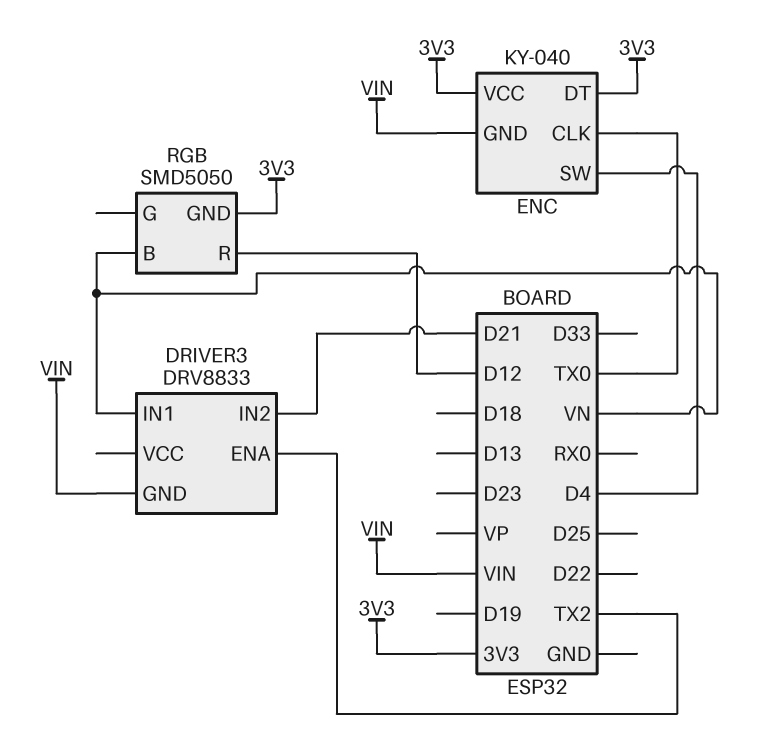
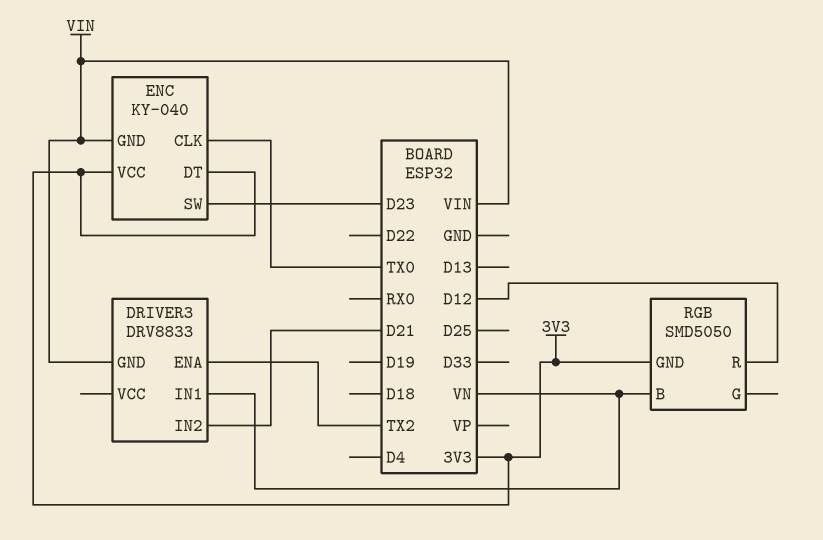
ENC pin SW: D4 -> D23

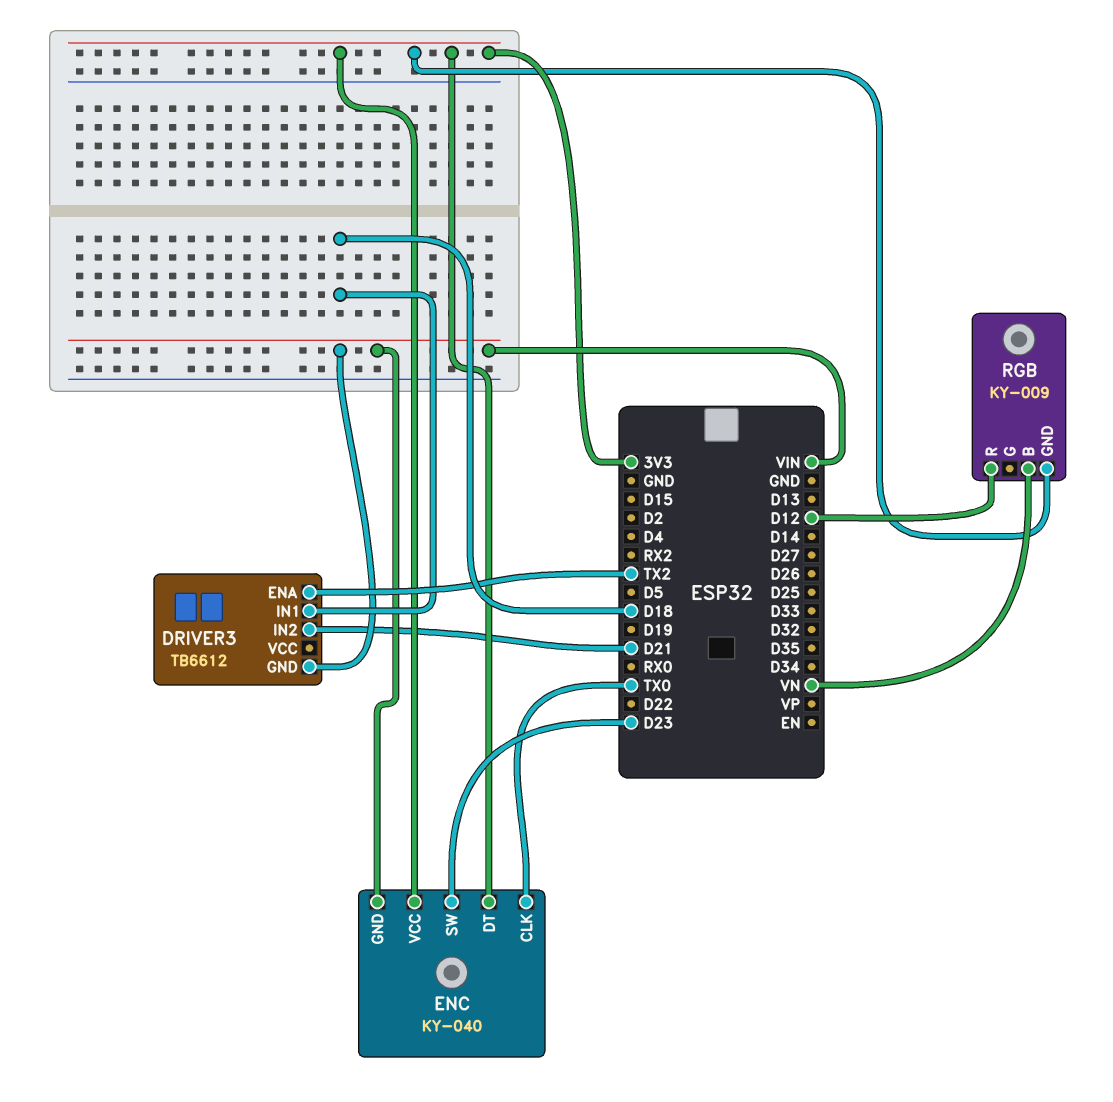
DRIVER3: DRV8833 -> TB6612
DRIVER3 pin IN1: VN -> D18
RGB: SMD5050 -> KY-009

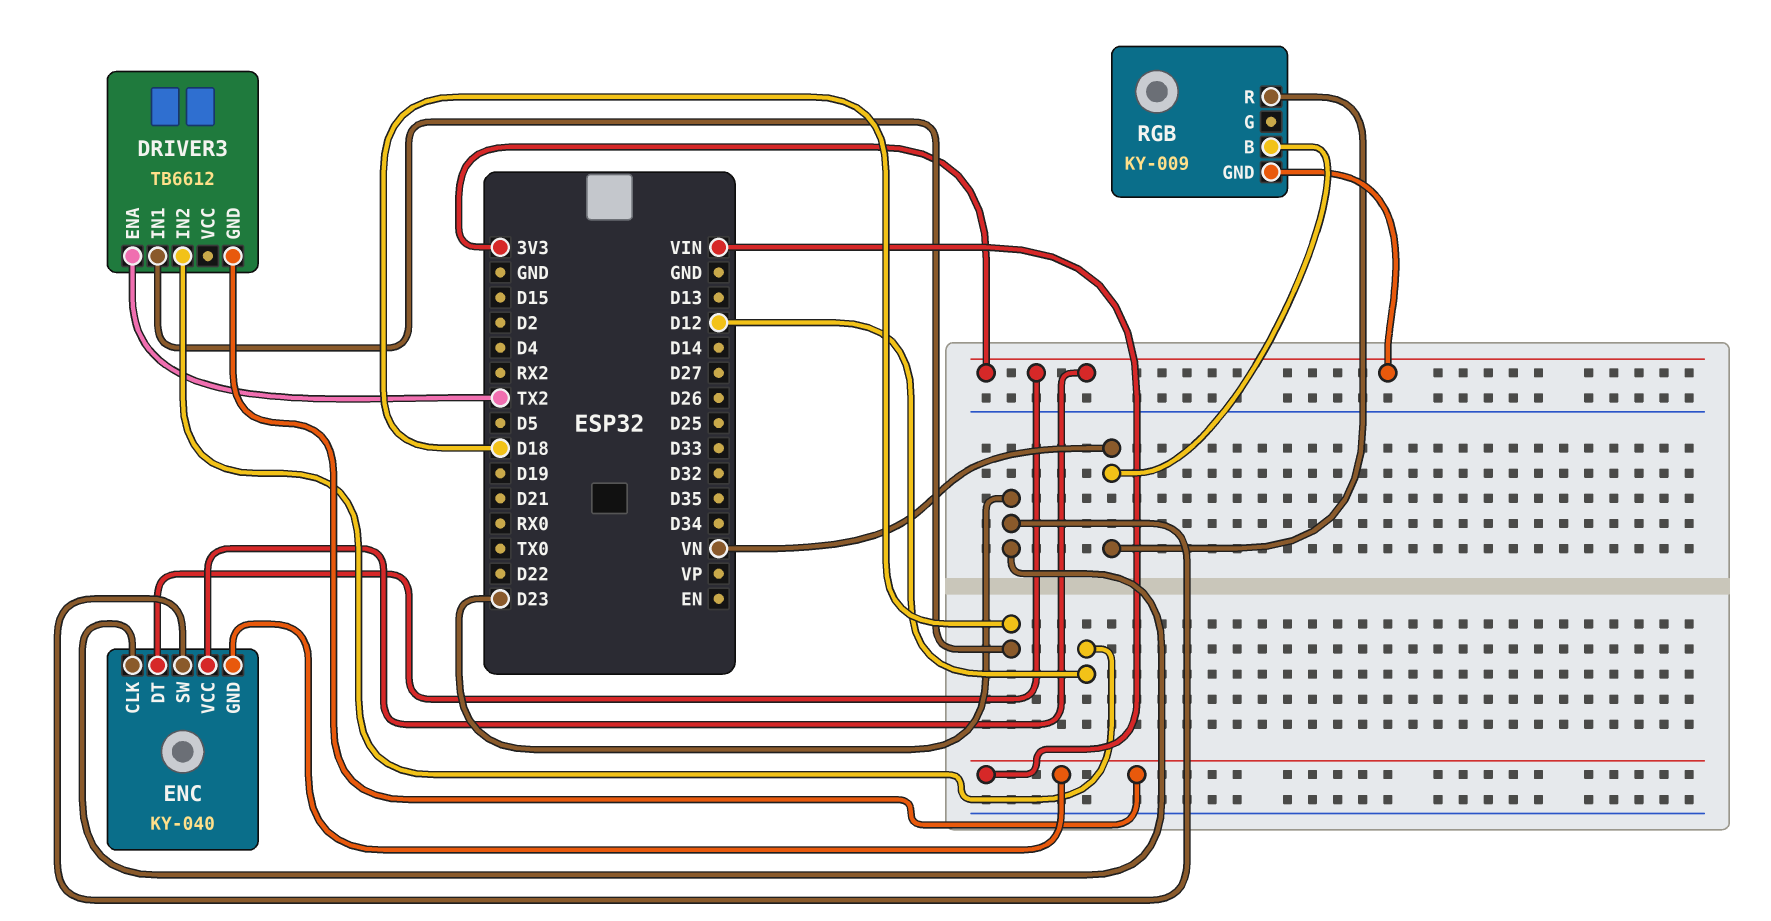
DRIVER3 pin IN2: D21 -> D12
ENC pin CLK: TX0 -> D23
RGB pin R: D12 -> VN

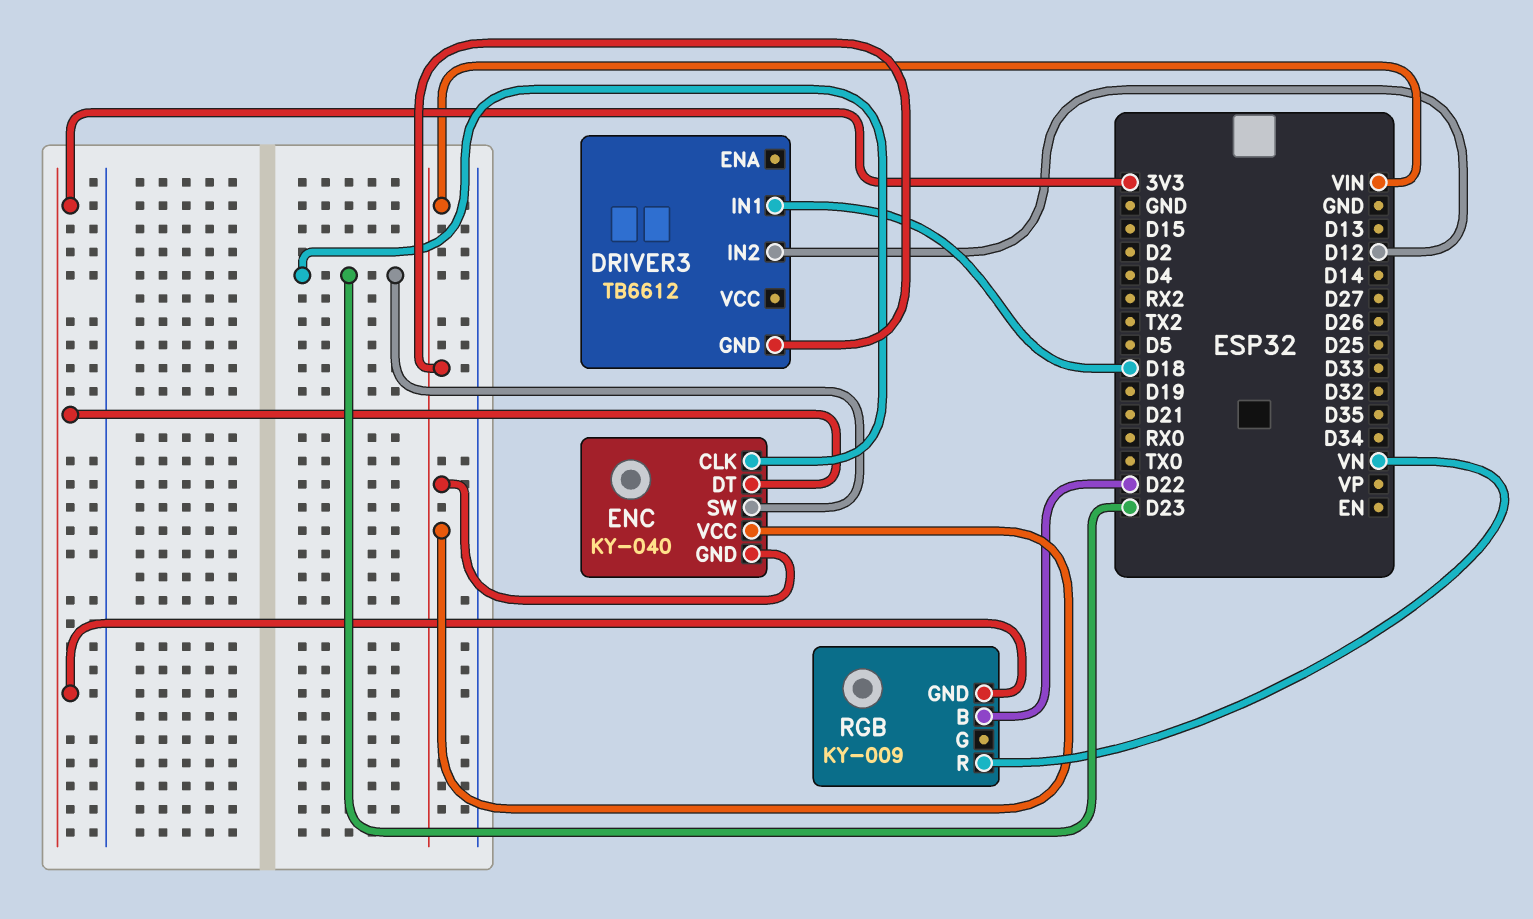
DRIVER3 pin ENA: TX2 -> none
ENC pin VCC: 3V3 -> VIN
RGB pin B: VN -> D22

